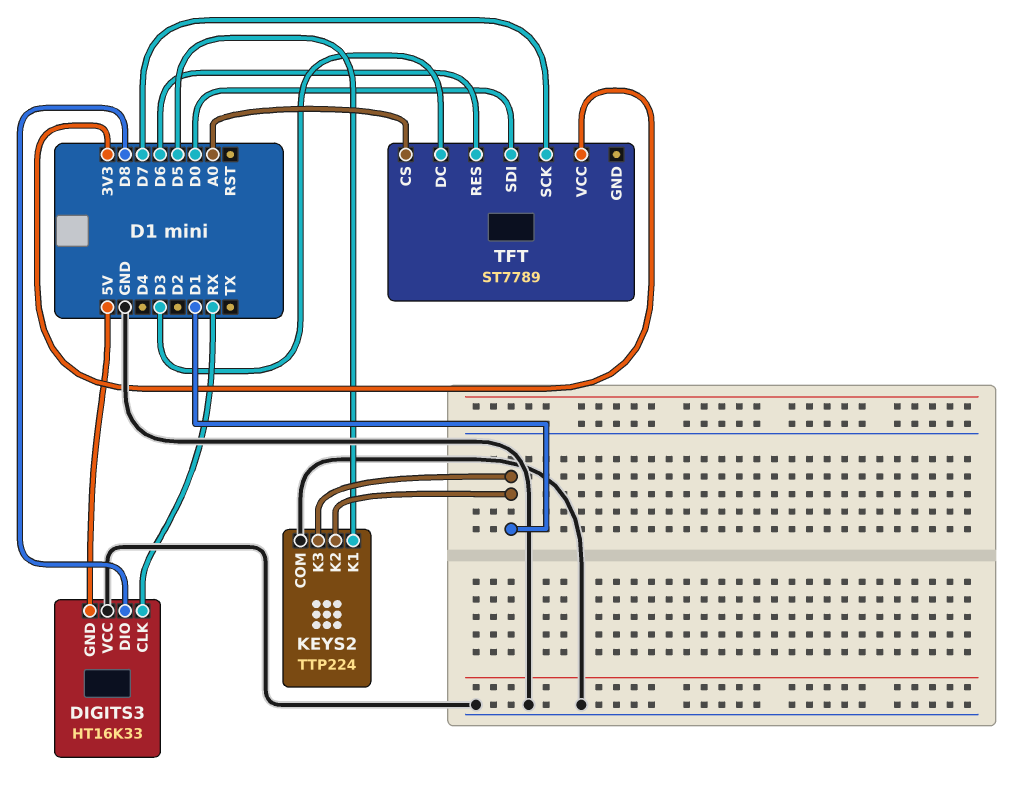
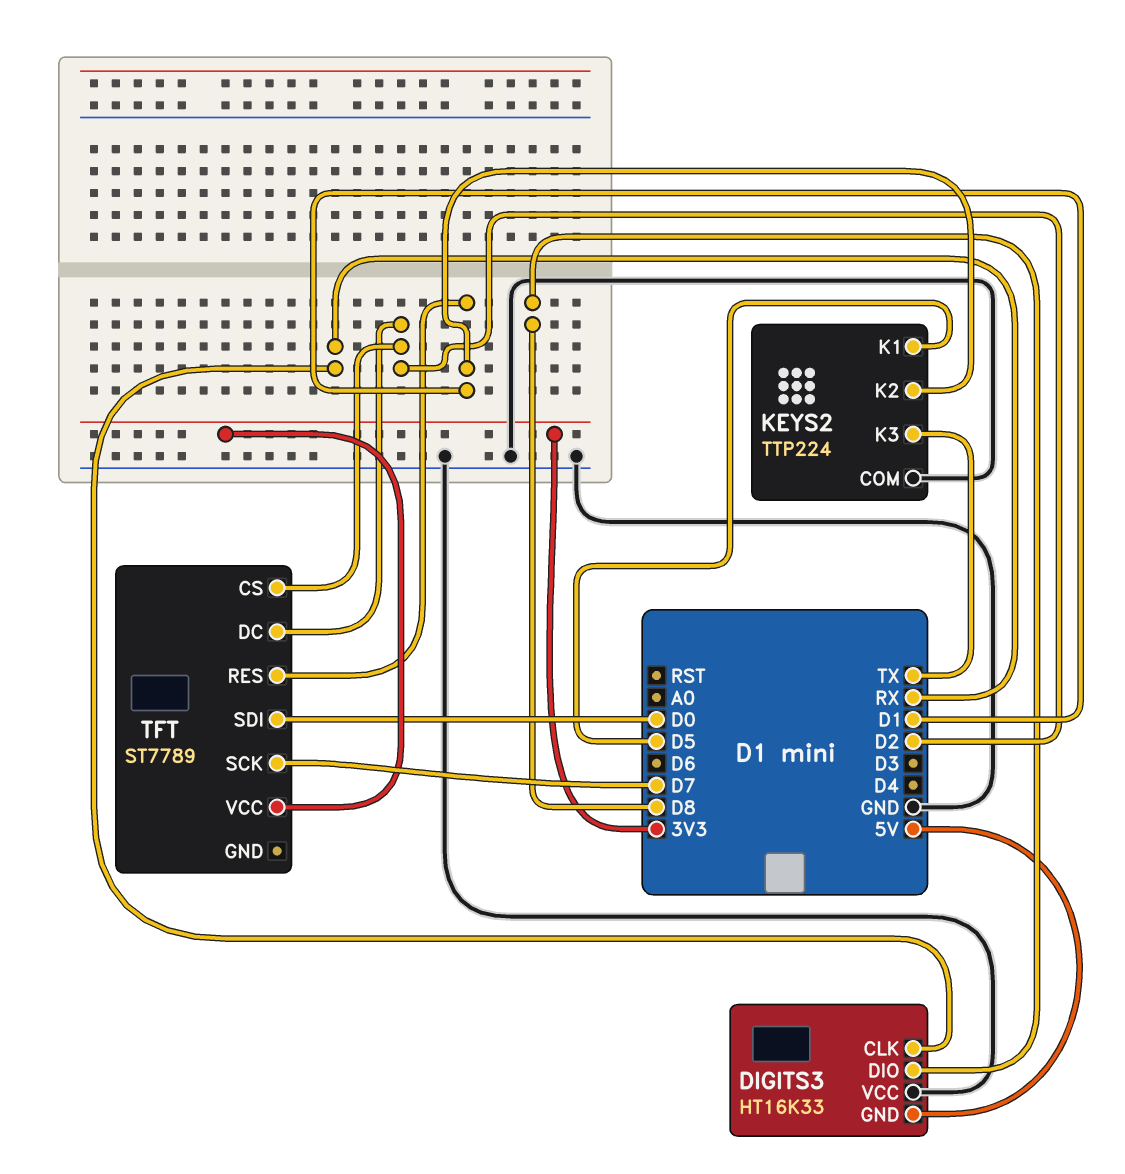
KEYS2 pin K3: D1 -> TX
TFT pin CS: A0 -> D2
TFT pin DC: D3 -> D2
TFT pin RES: D6 -> D1

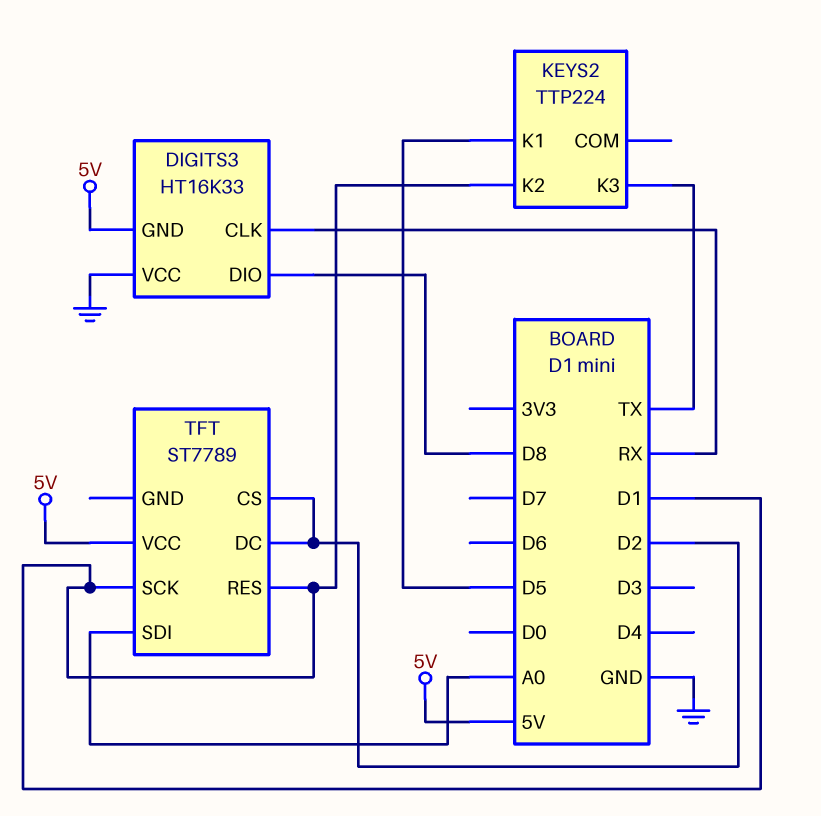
KEYS2 pin COM: GND -> none
TFT pin SCK: D7 -> D1
TFT pin SDI: D0 -> A0
TFT pin VCC: 3V3 -> 5V

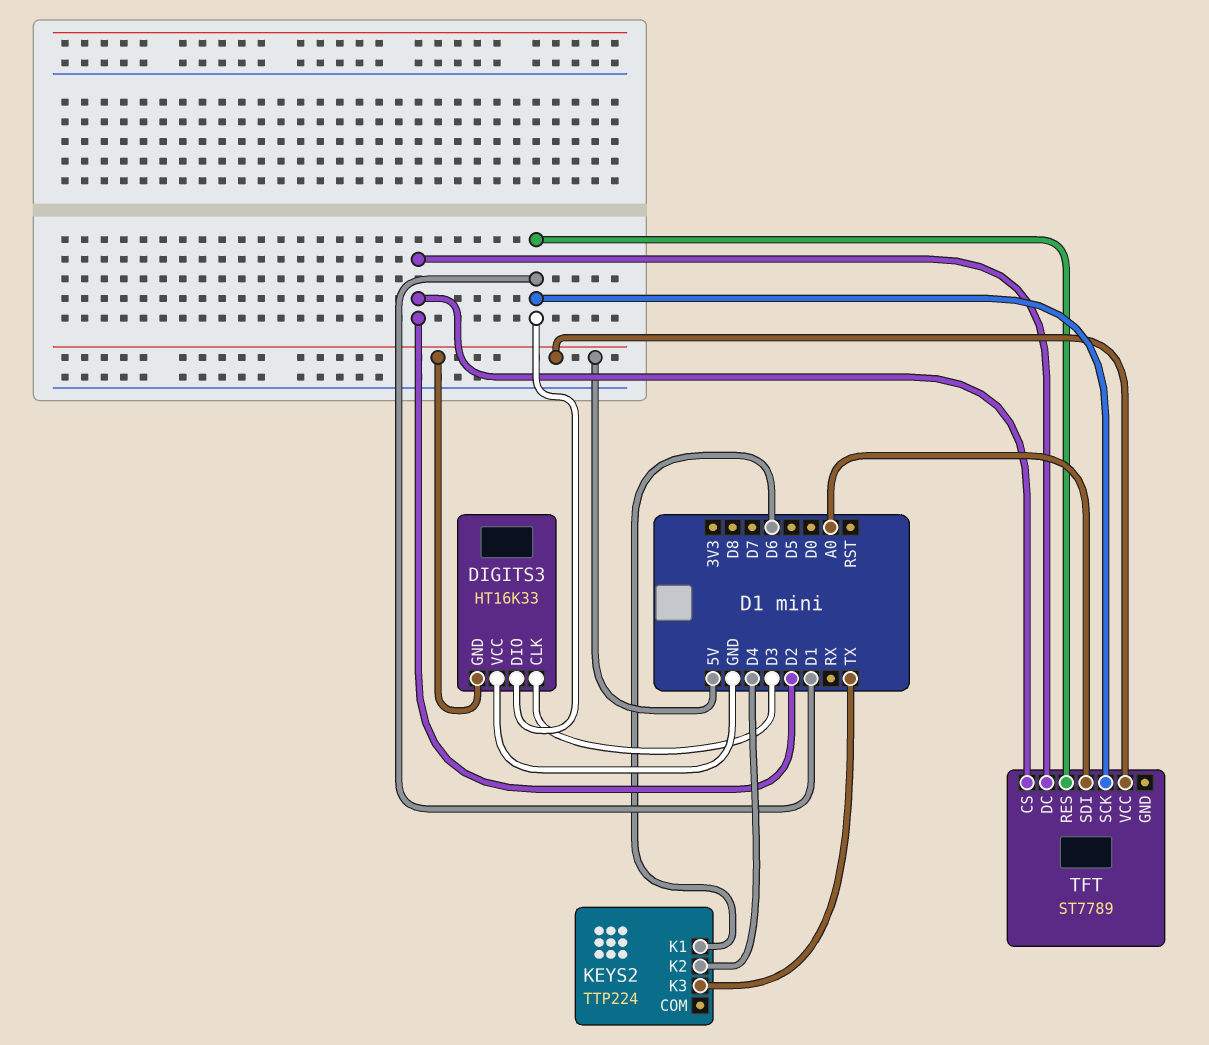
DIGITS3 pin CLK: RX -> D3
DIGITS3 pin DIO: D8 -> D1
KEYS2 pin K1: D5 -> D6
KEYS2 pin K2: D1 -> D4

